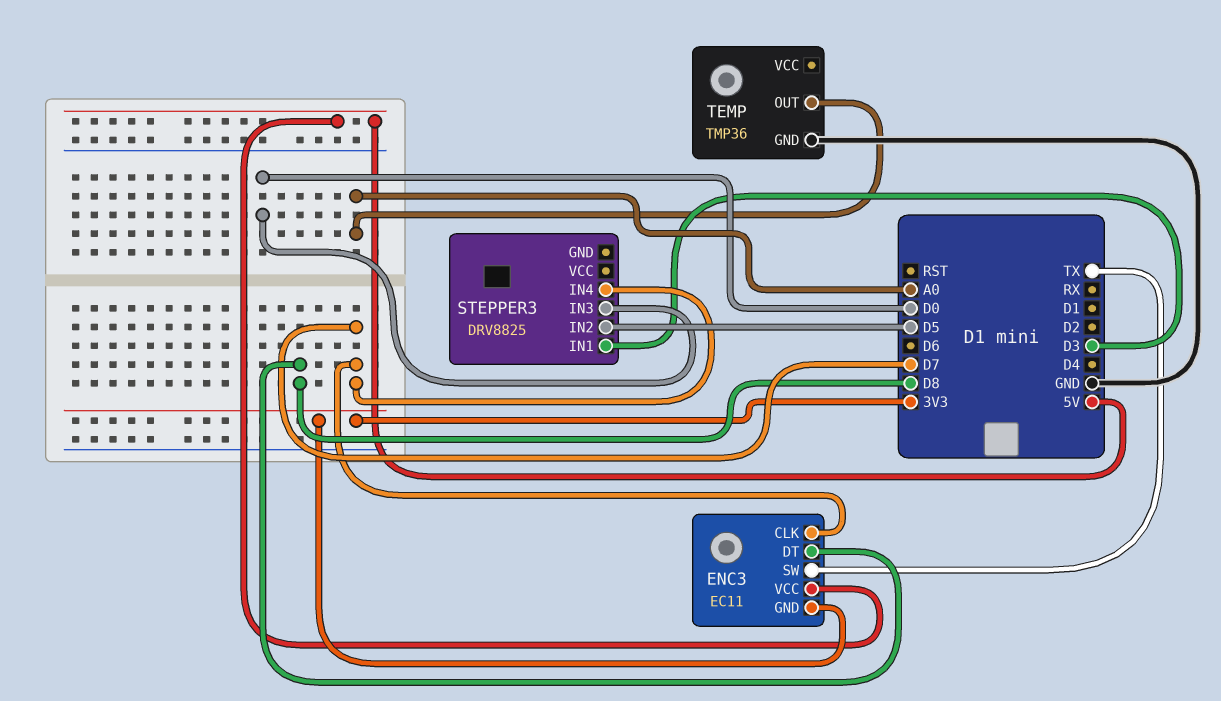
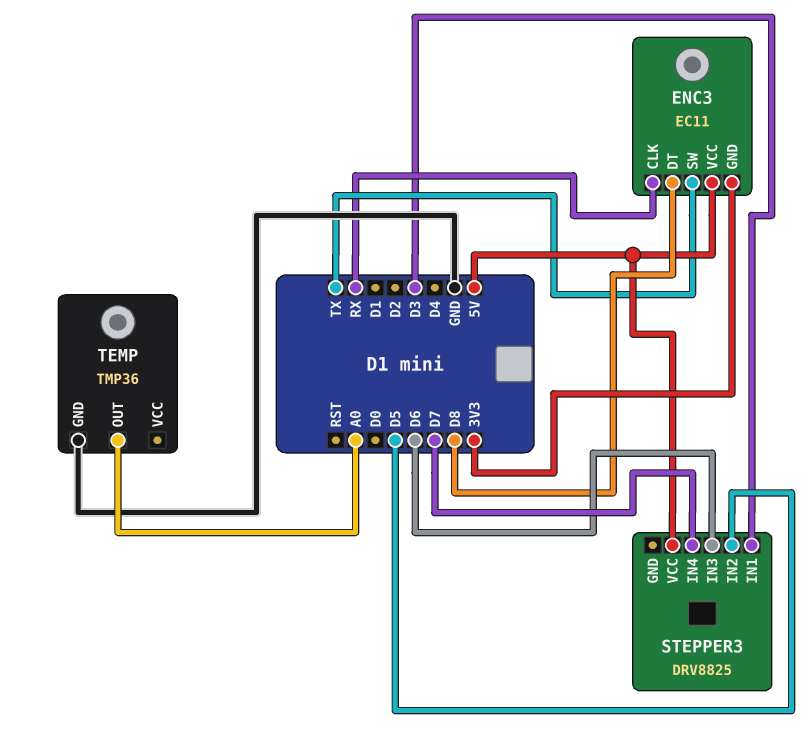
ENC3 pin CLK: D7 -> RX
STEPPER3 pin IN3: D0 -> D6
STEPPER3 pin VCC: none -> 5V

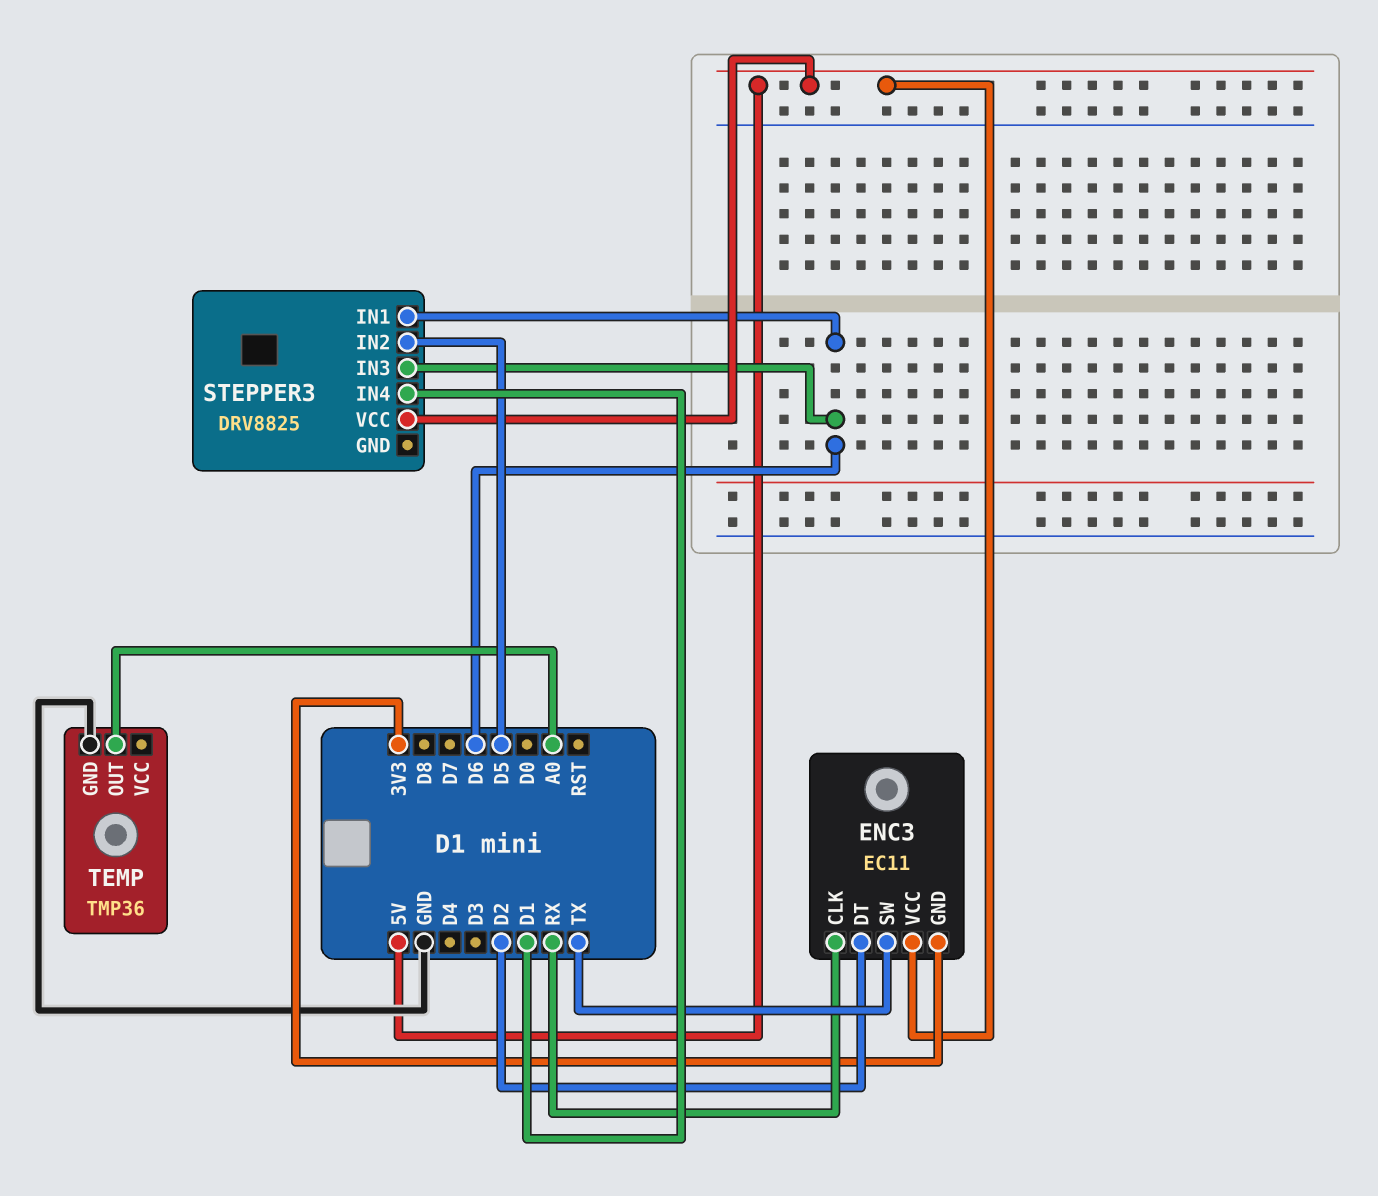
ENC3 pin DT: D8 -> D2
STEPPER3 pin IN1: D3 -> D6
STEPPER3 pin IN4: D7 -> D1

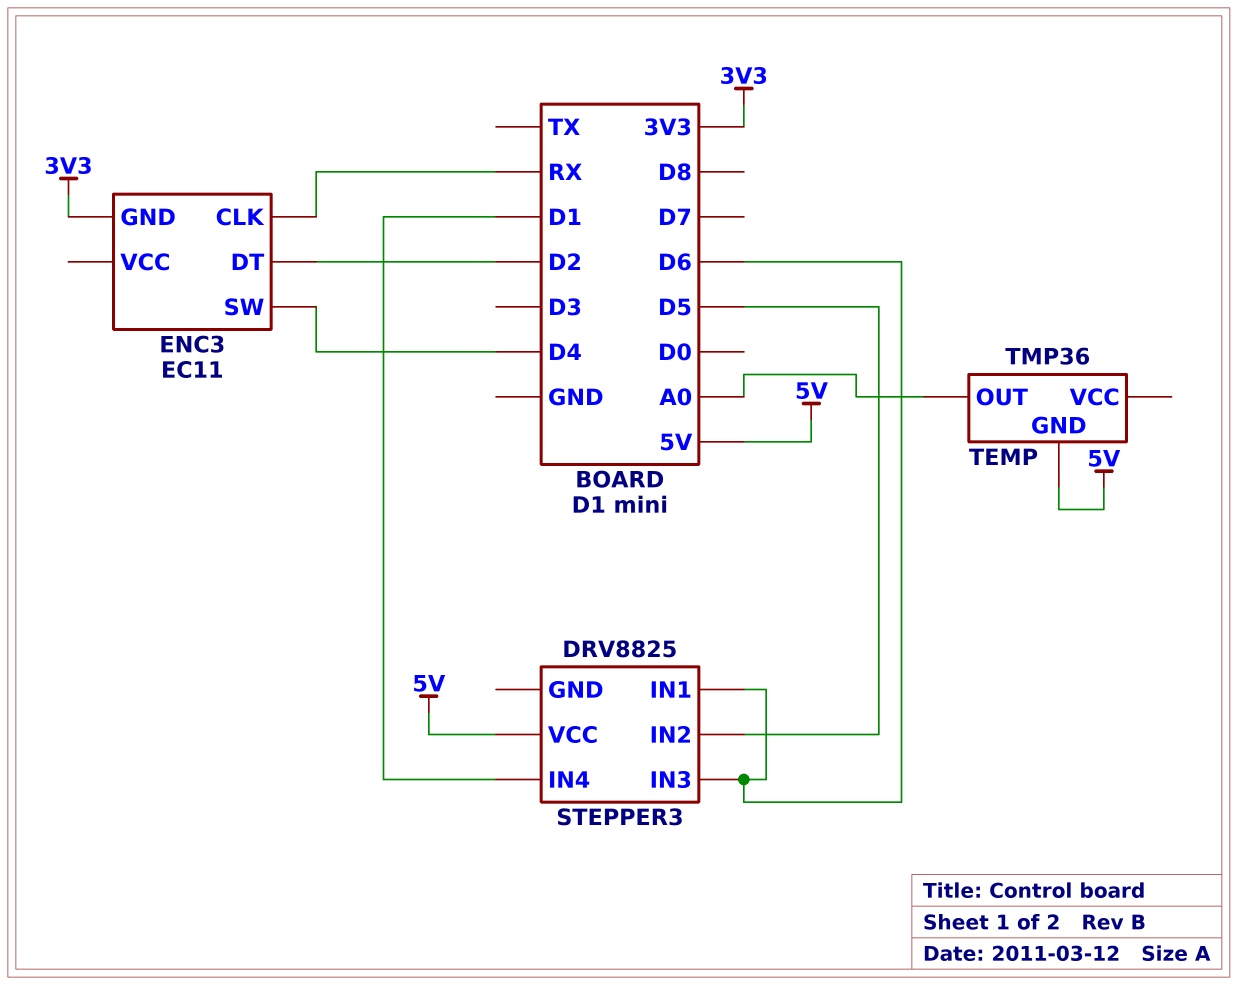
ENC3 pin SW: TX -> D4
ENC3 pin VCC: 5V -> none
TEMP pin GND: GND -> 5V

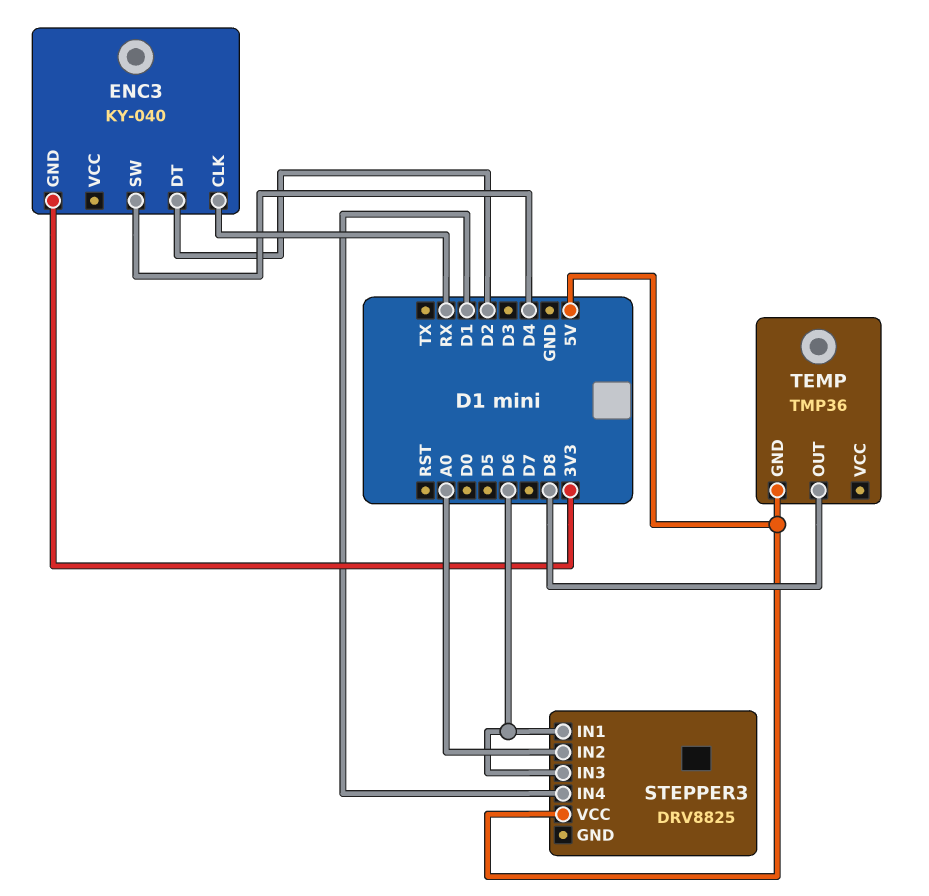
ENC3: EC11 -> KY-040
STEPPER3 pin IN2: D5 -> A0
TEMP pin OUT: A0 -> D8

